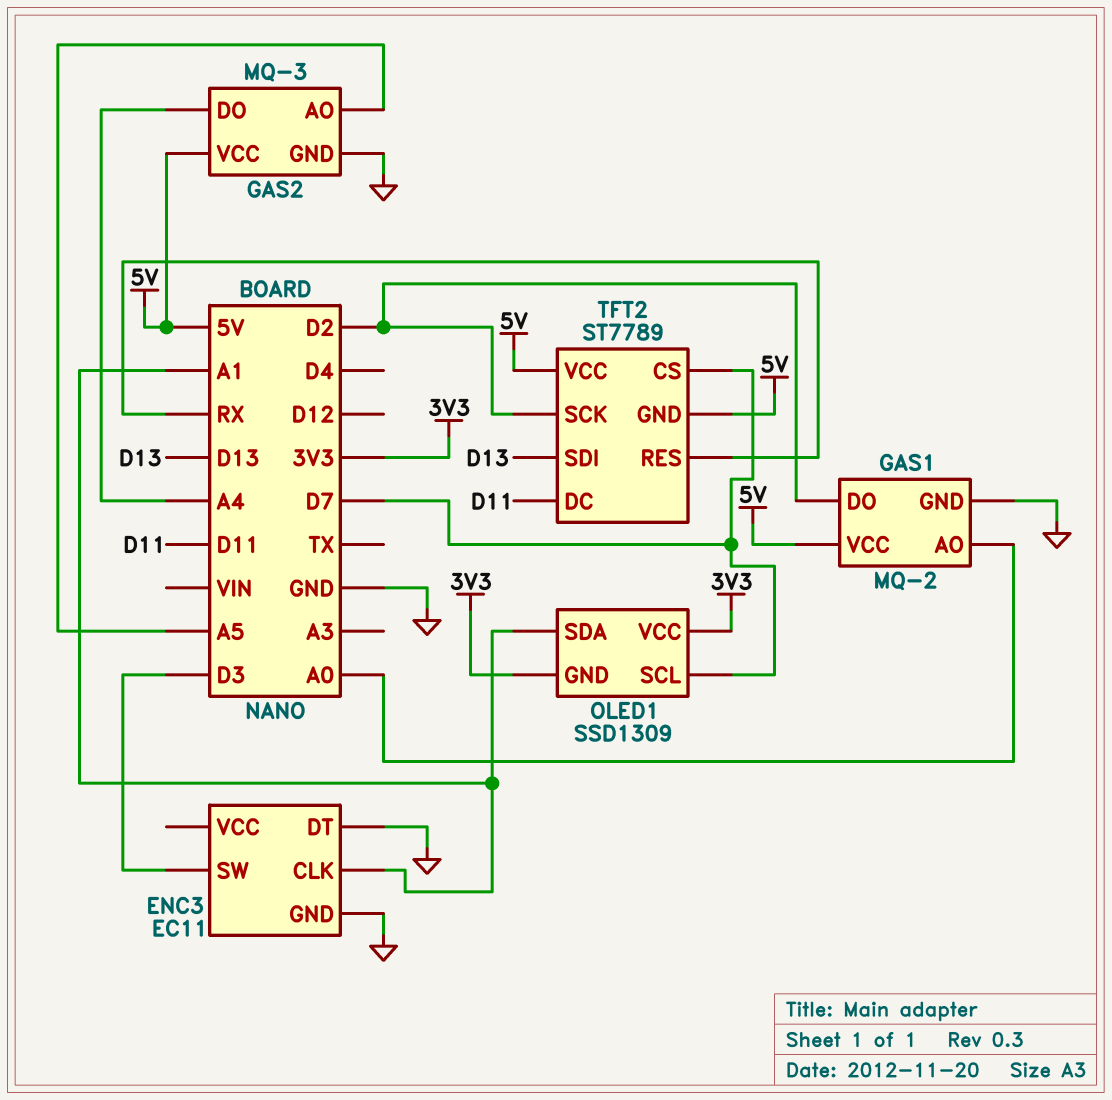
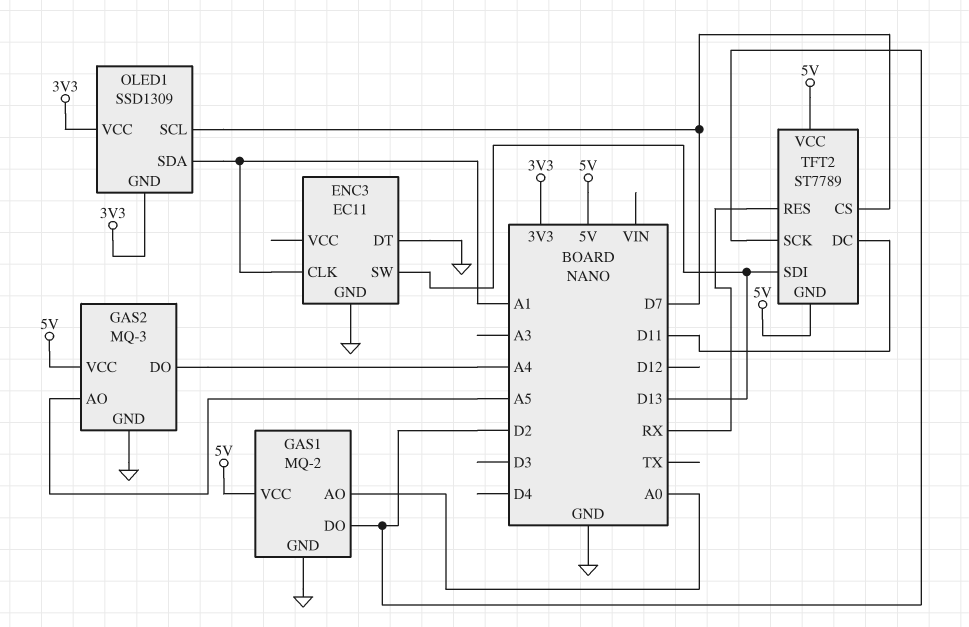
ENC3 pin SW: D3 -> D13

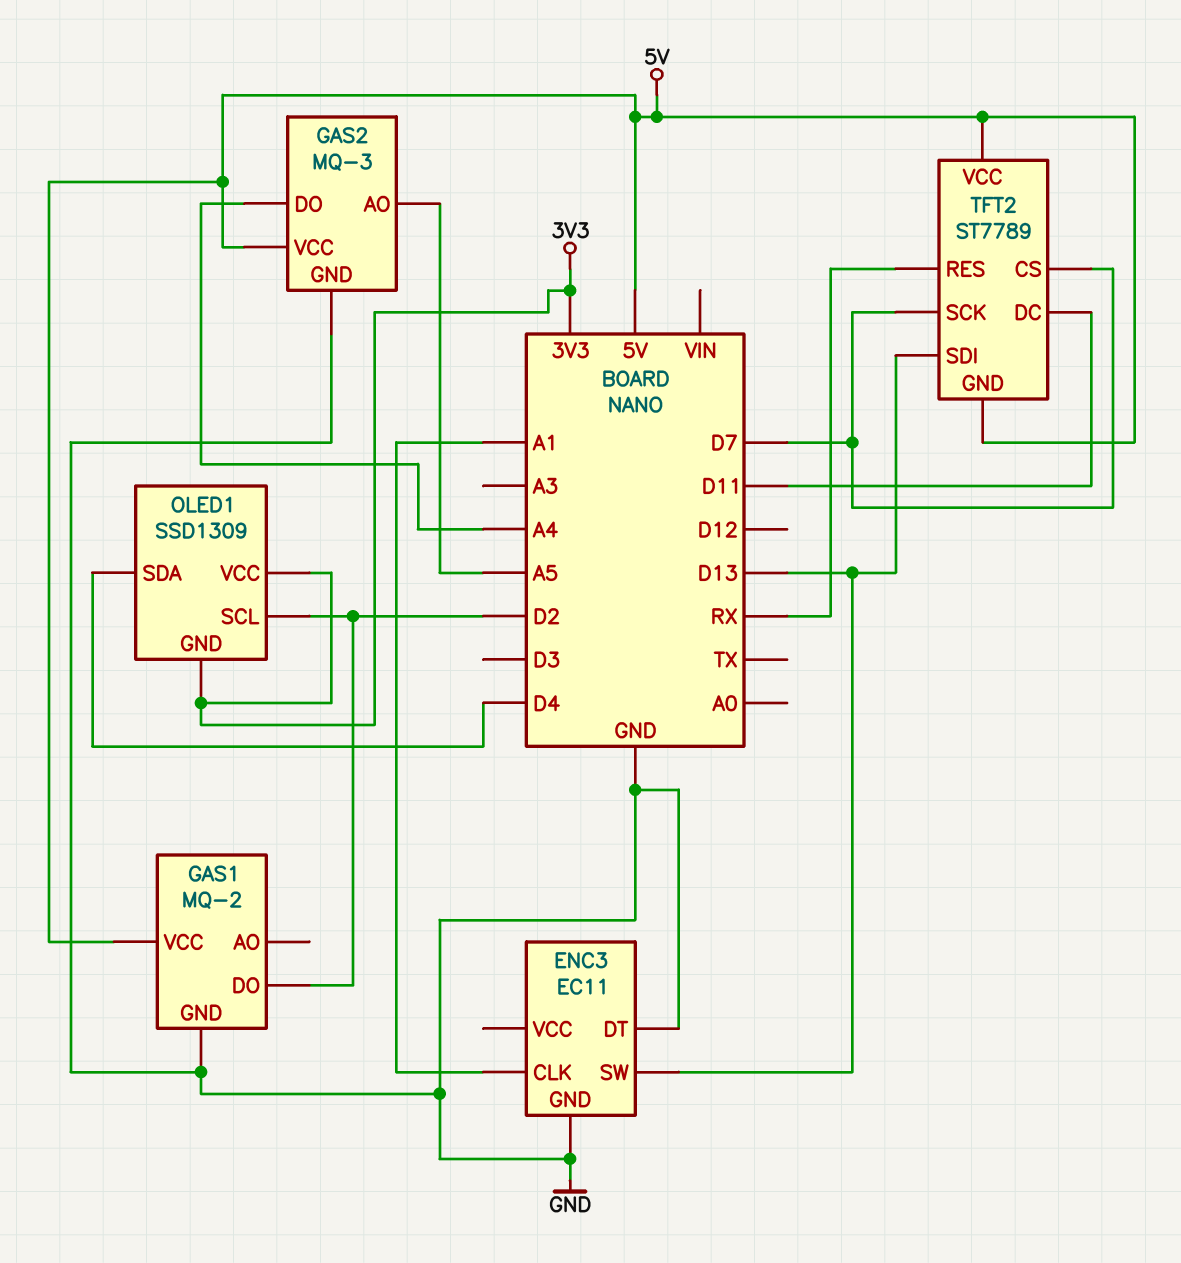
GAS1 pin AO: A0 -> none
OLED1 pin SCL: D7 -> D2
OLED1 pin SDA: A1 -> D4
TFT2 pin SCK: D2 -> D7

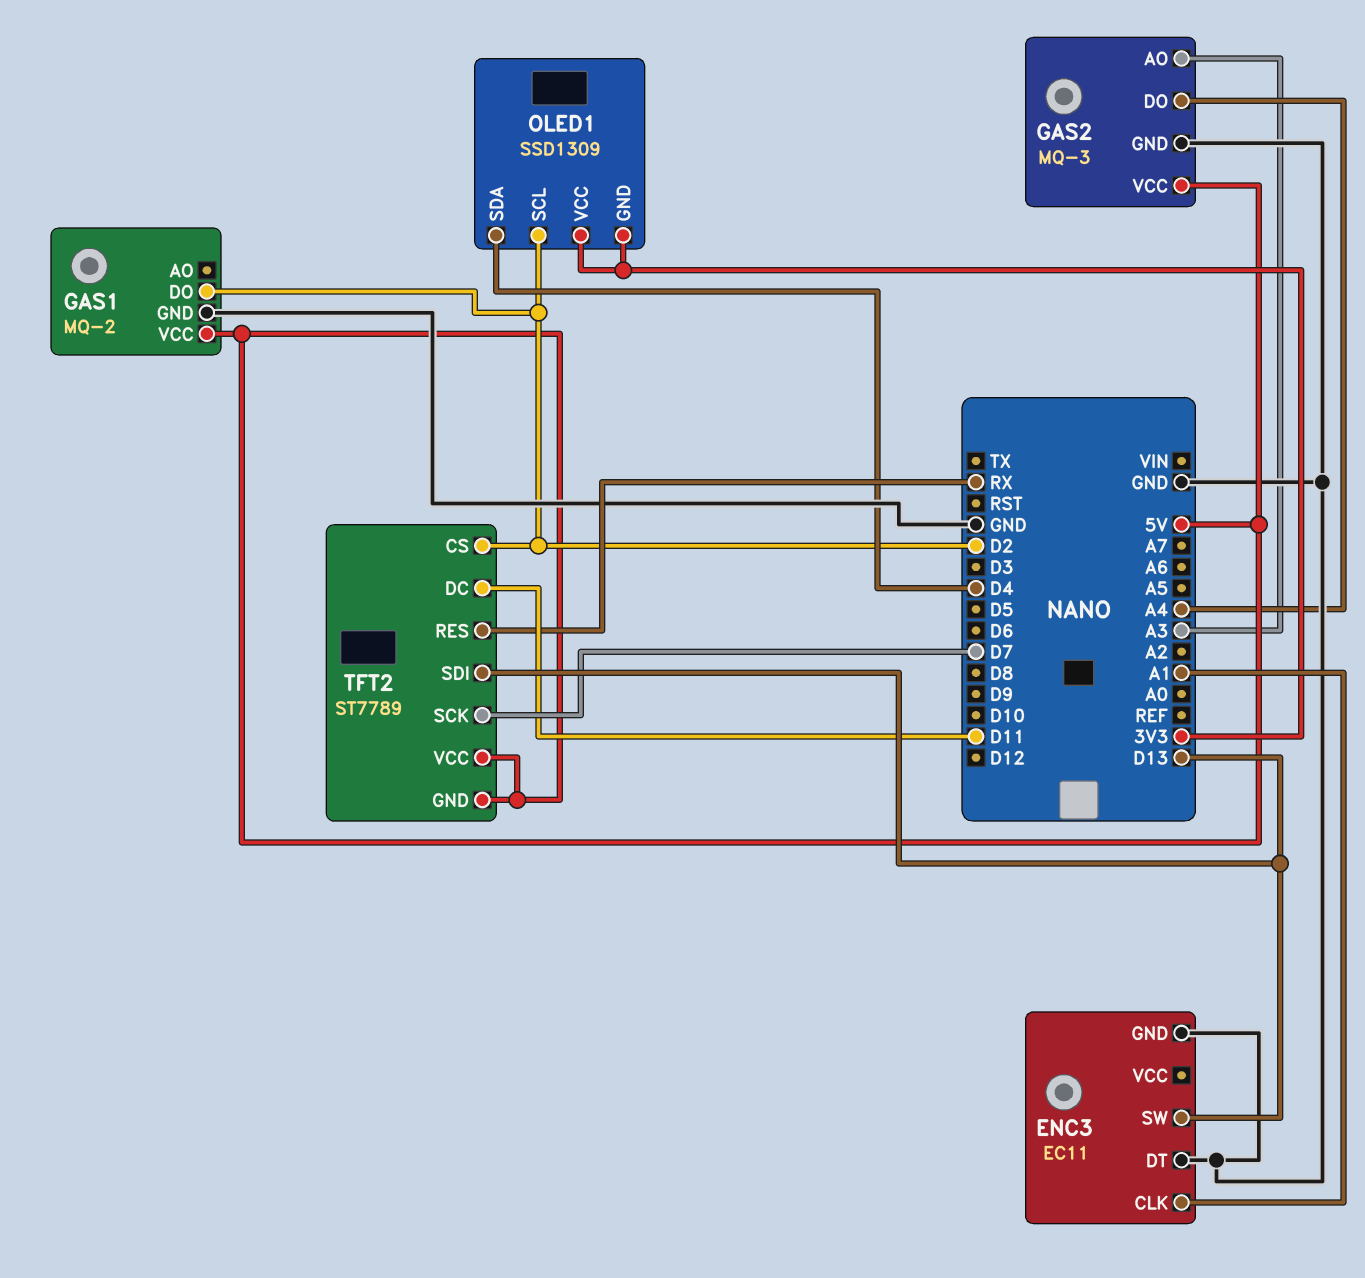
GAS2 pin AO: A5 -> A3
TFT2 pin CS: D7 -> D2

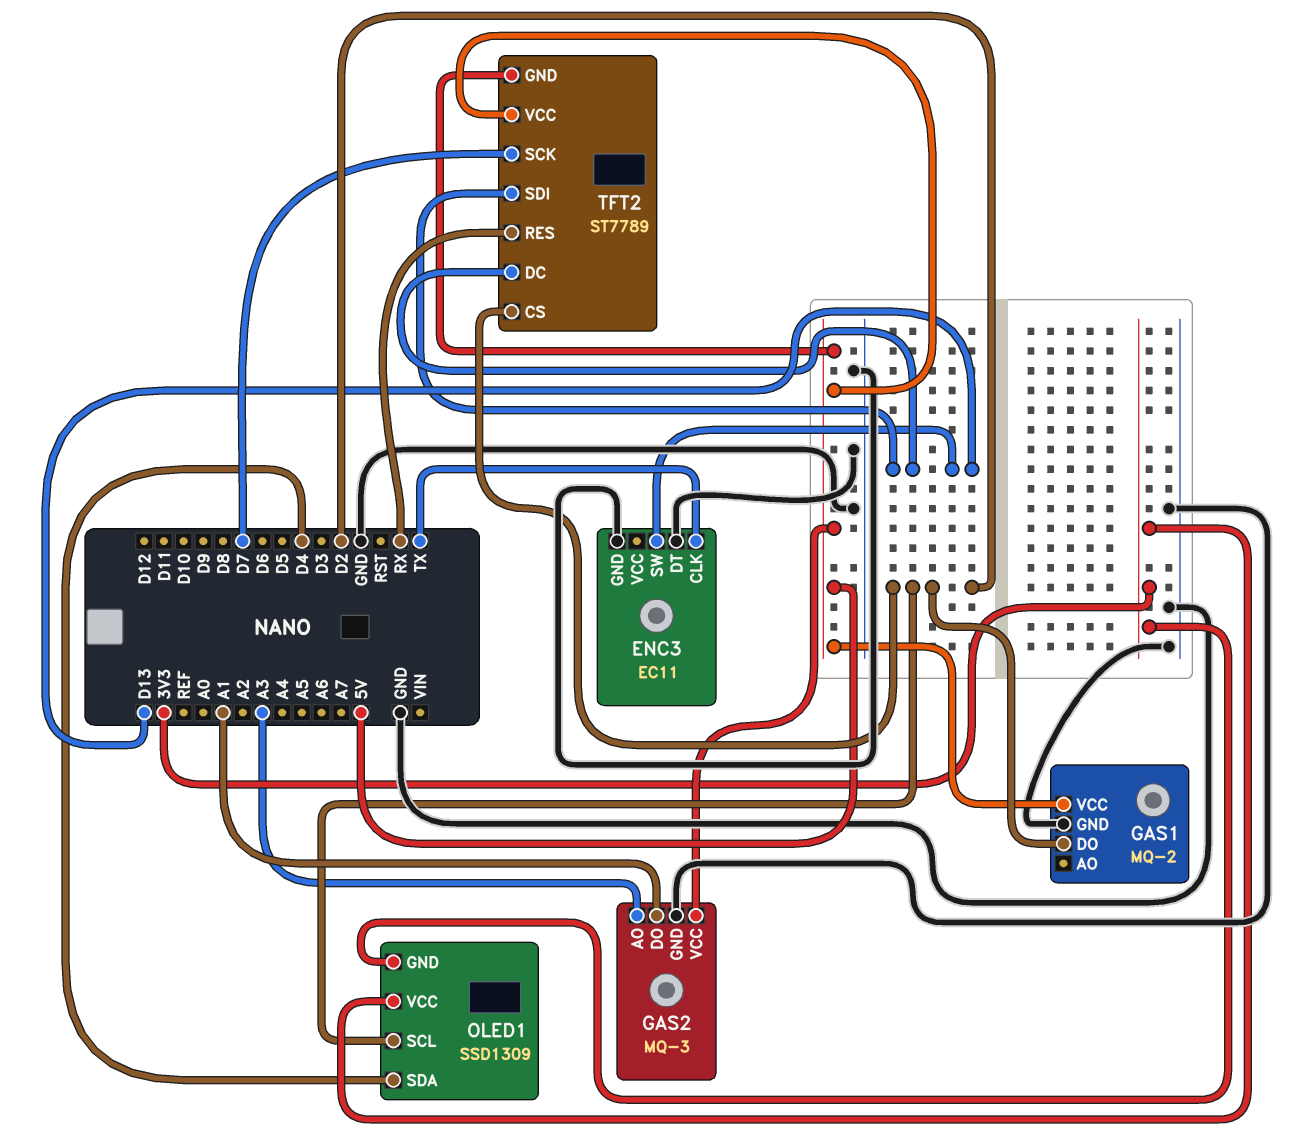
ENC3 pin CLK: A1 -> TX
GAS2 pin DO: A4 -> A1
TFT2 pin DC: D11 -> D13

